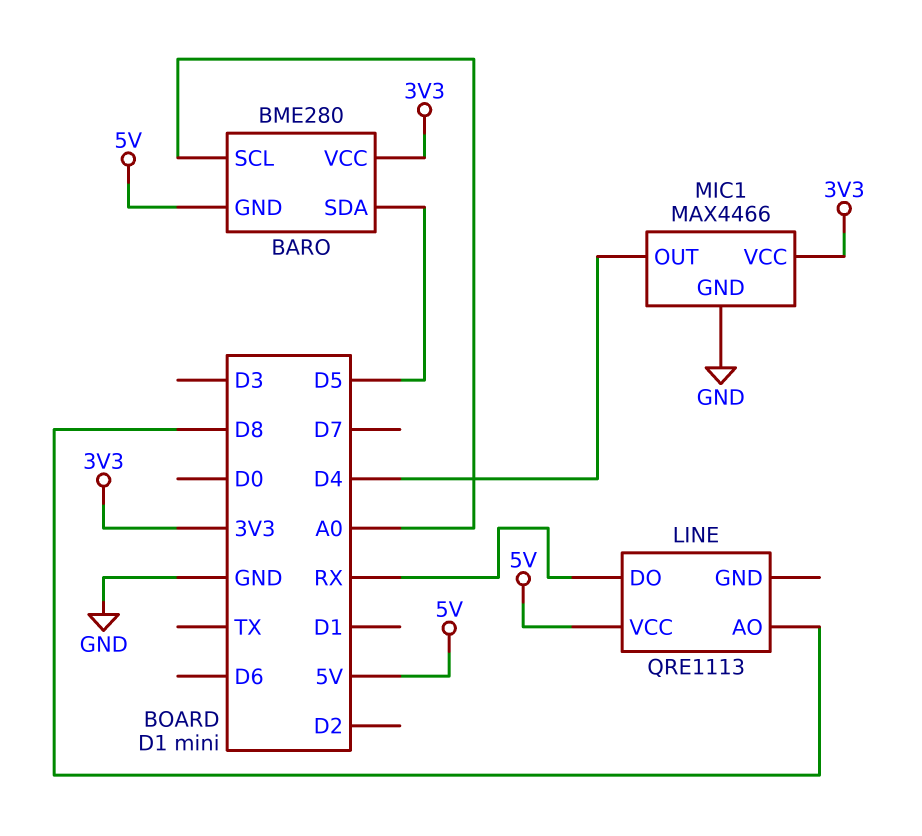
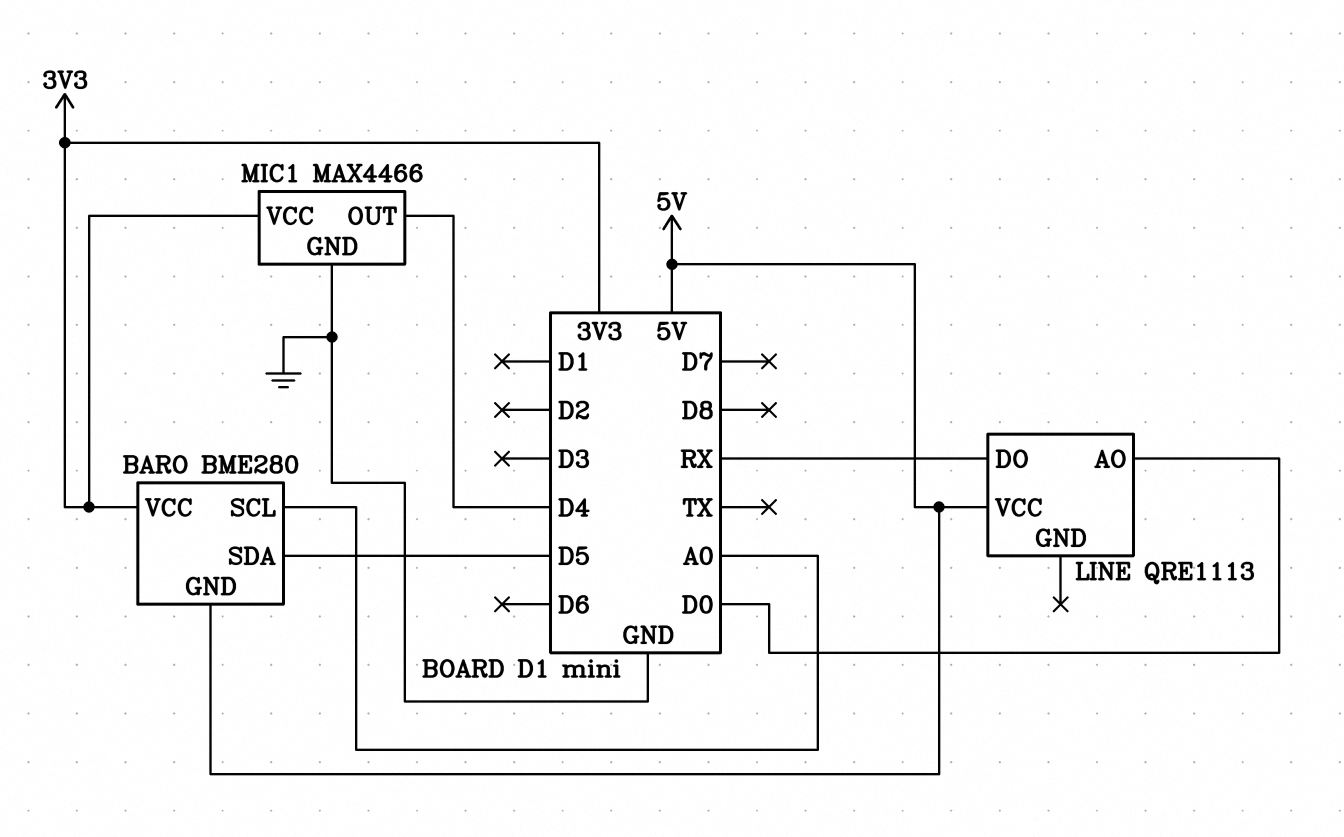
LINE pin AO: D8 -> D0

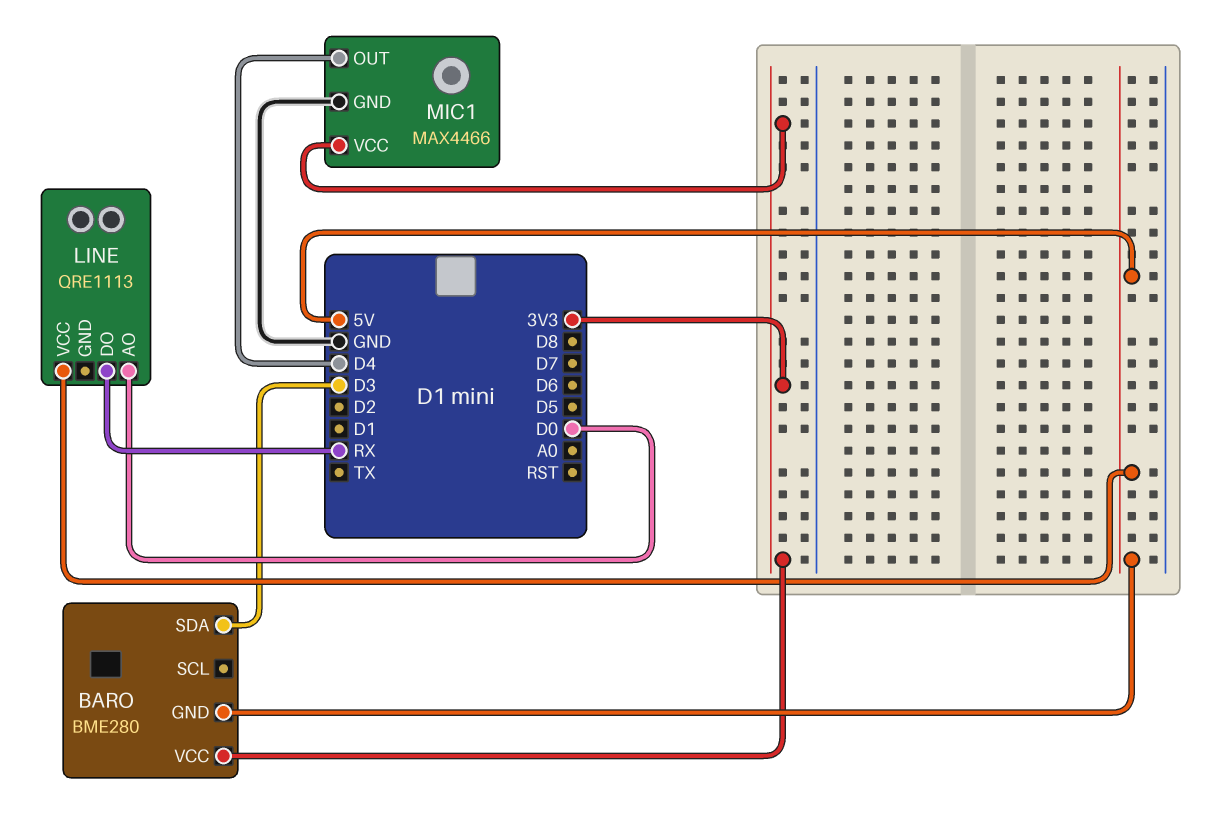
BARO pin SCL: A0 -> none
BARO pin SDA: D5 -> D3

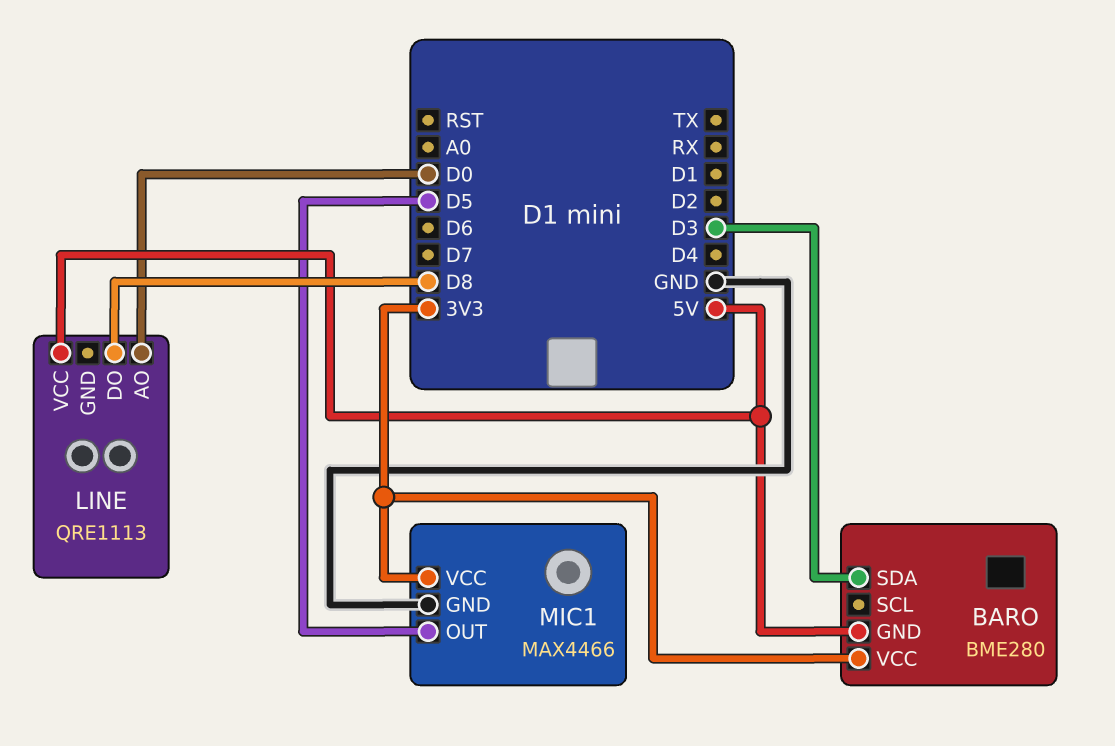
LINE pin DO: RX -> D8
MIC1 pin OUT: D4 -> D5

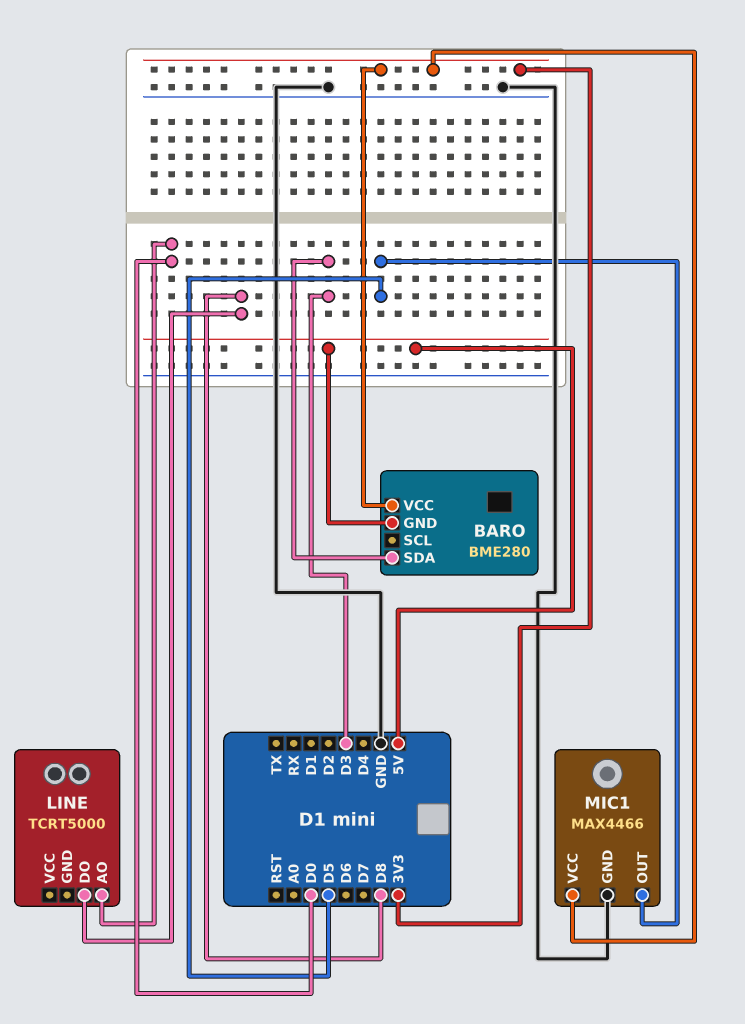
LINE: QRE1113 -> TCRT5000
LINE pin VCC: 5V -> none

